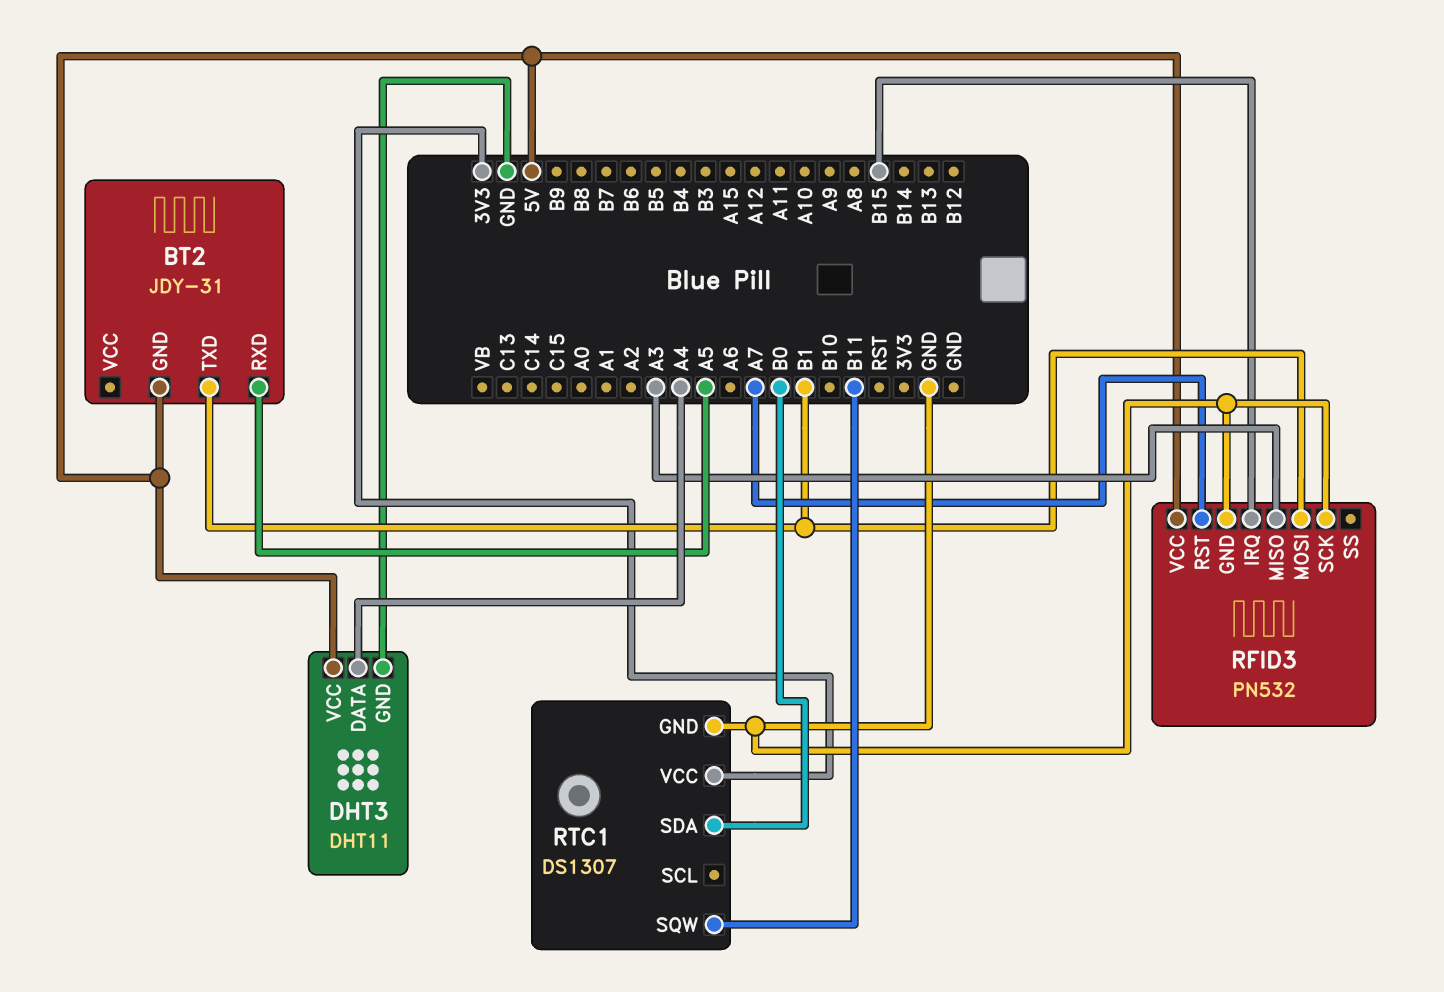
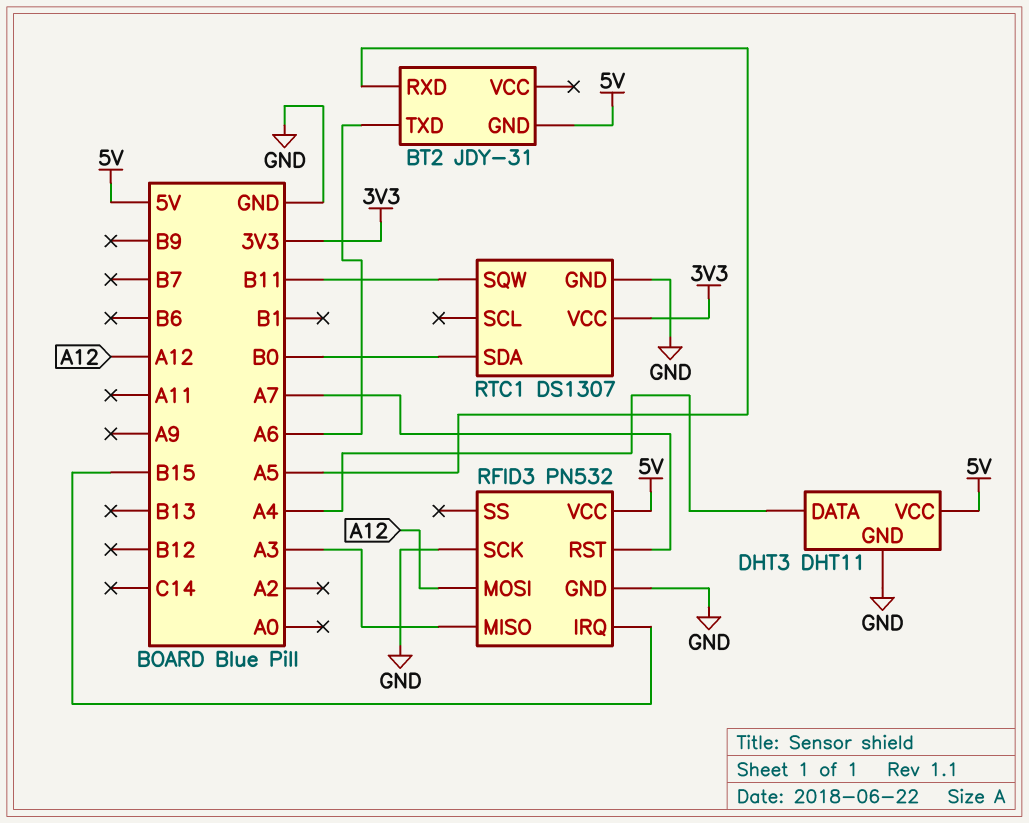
BT2 pin TXD: B1 -> A6
RFID3 pin MOSI: B1 -> A12

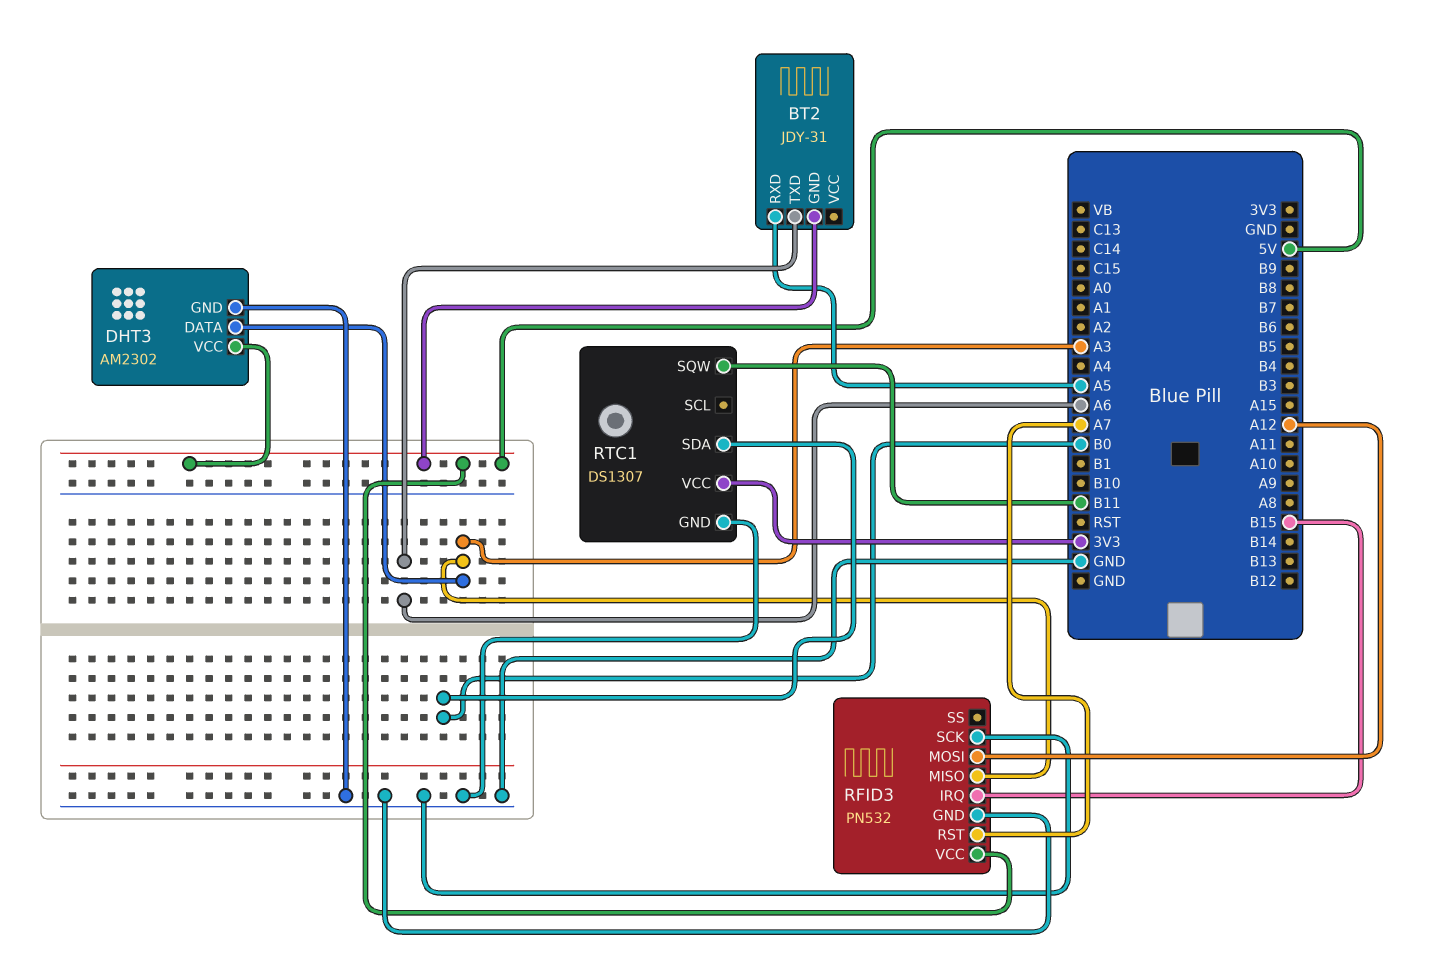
DHT3: DHT11 -> AM2302
DHT3 pin DATA: A4 -> A3

